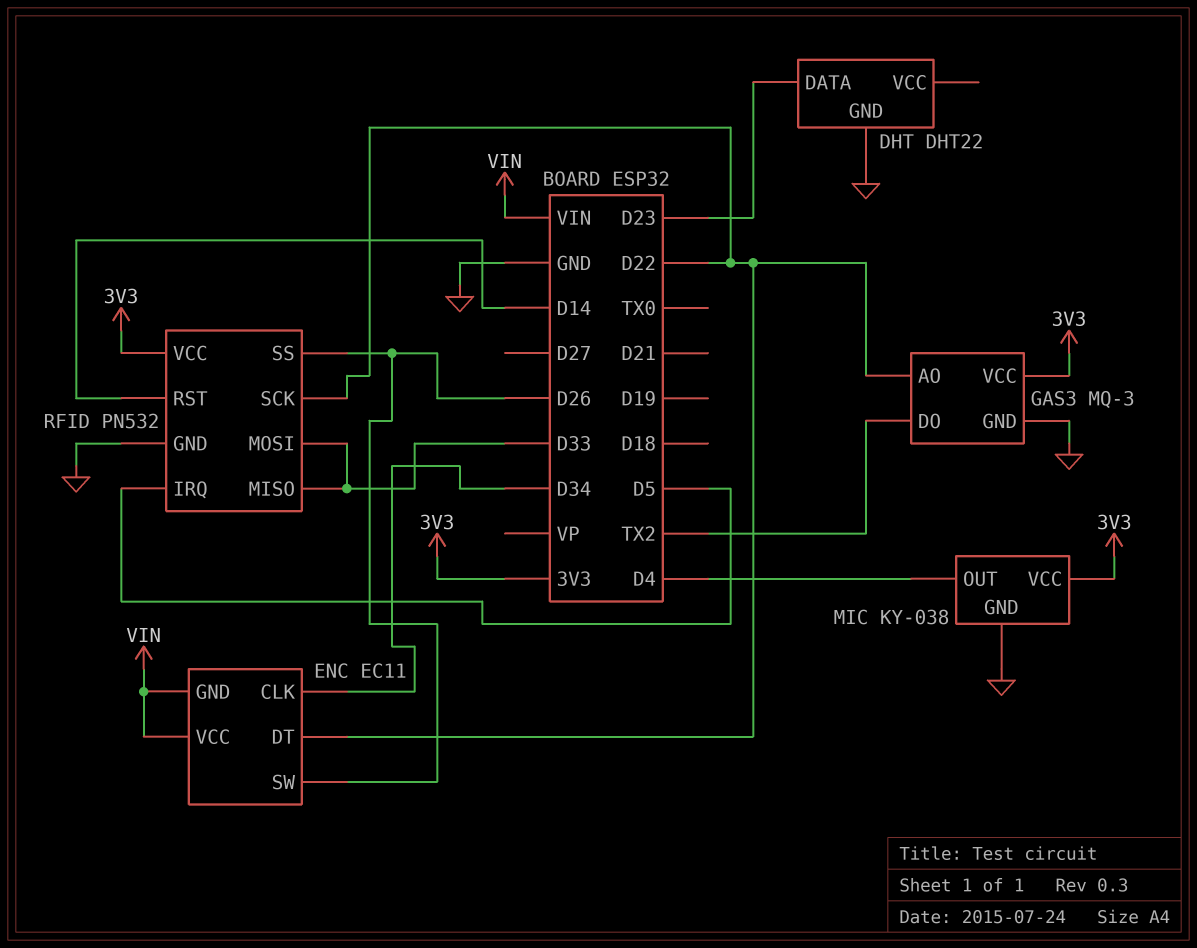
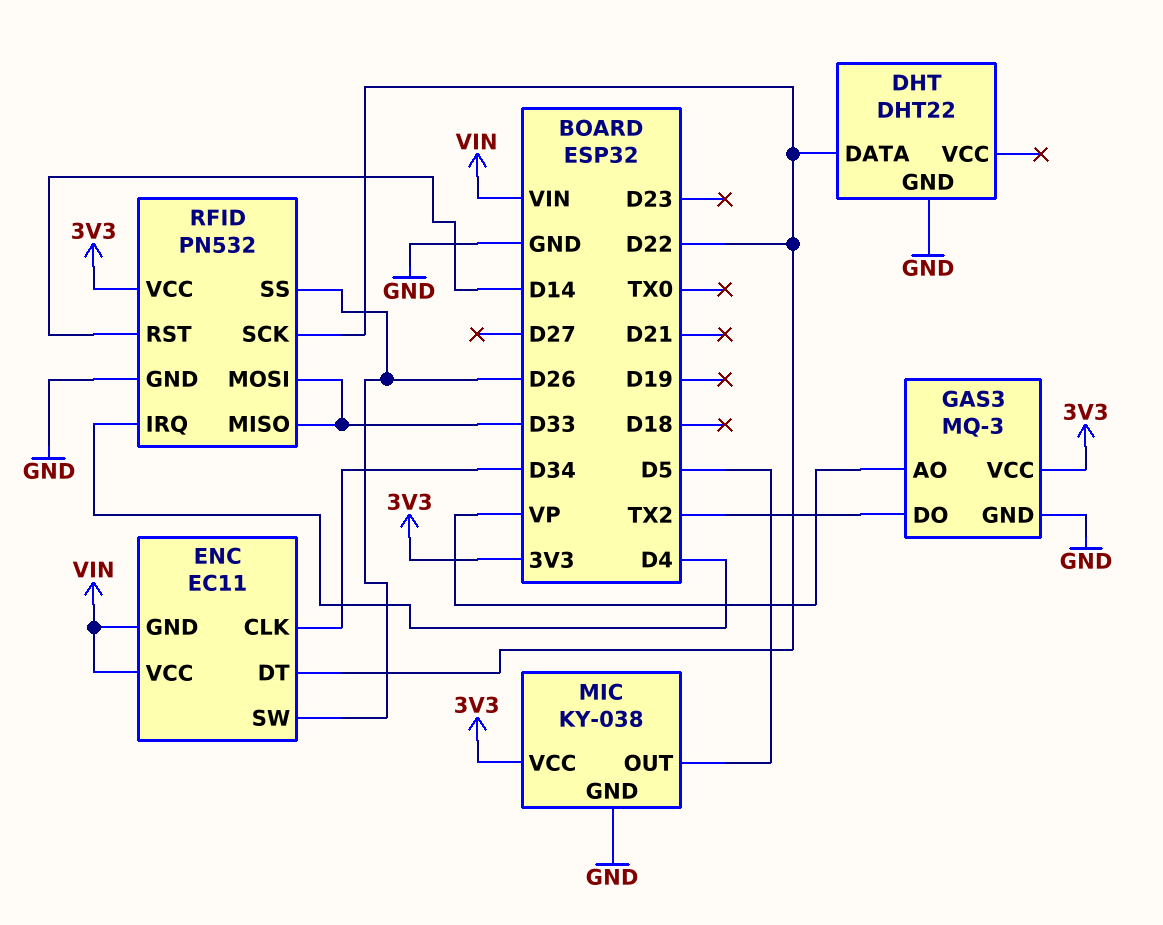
DHT pin DATA: D23 -> D22
GAS3 pin AO: D22 -> VP
MIC pin OUT: D4 -> D5
RFID pin IRQ: D5 -> D4

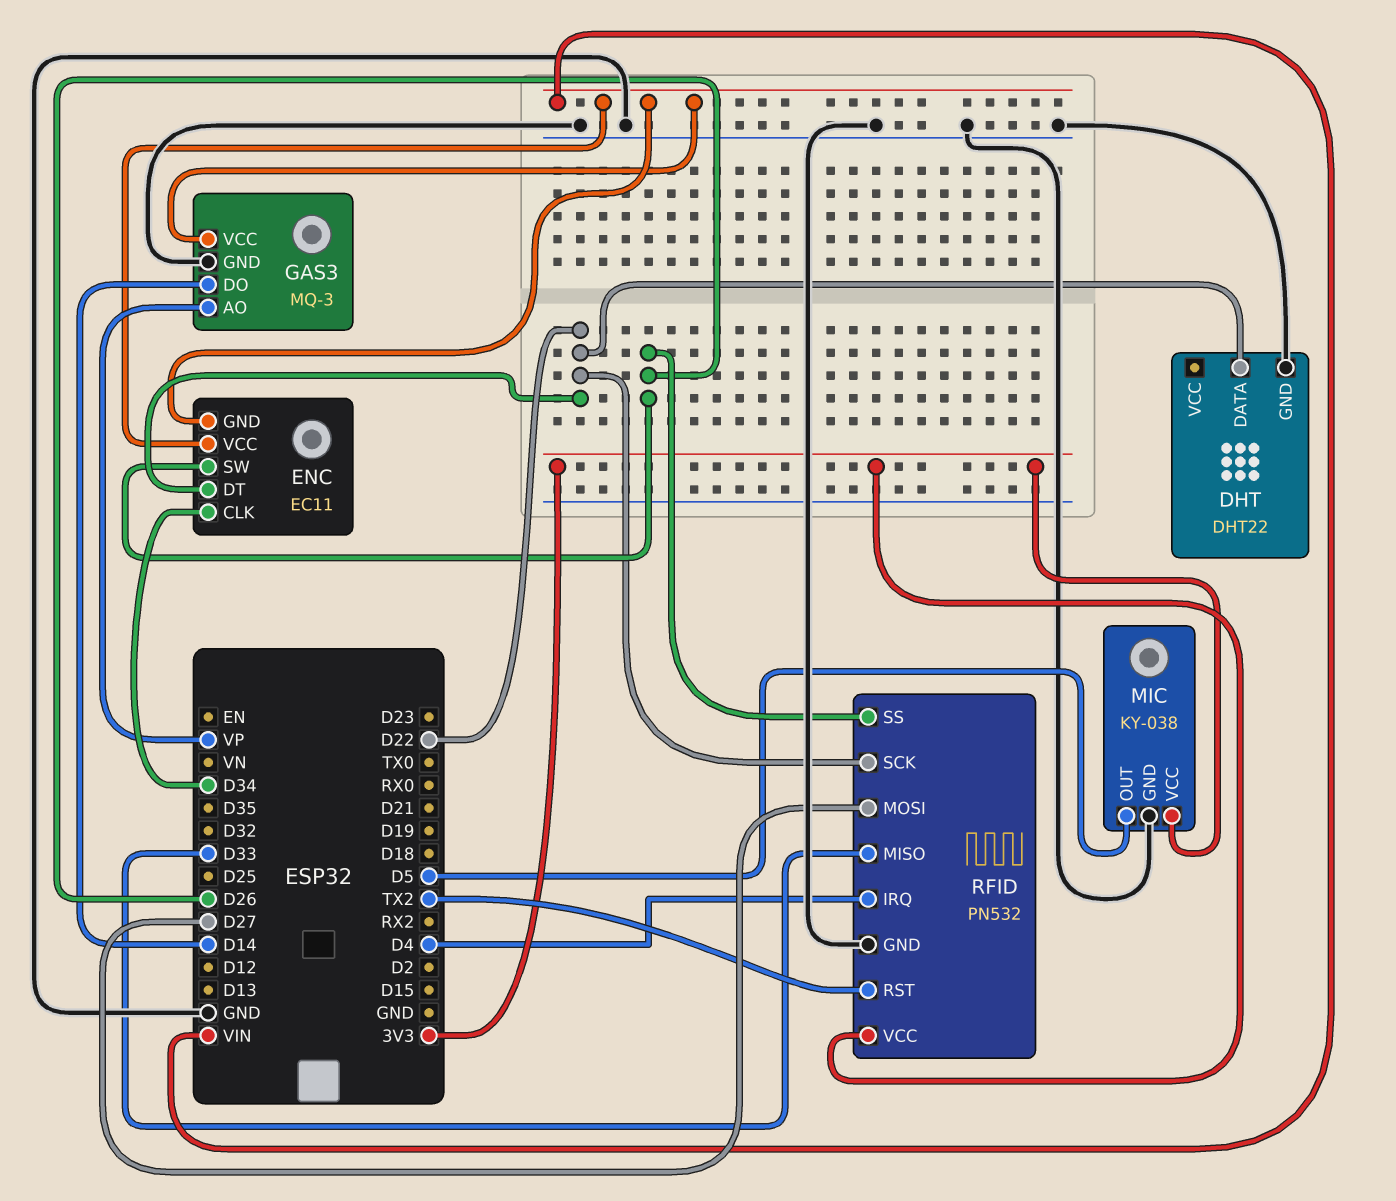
GAS3 pin DO: TX2 -> D14
GAS3 pin VCC: 3V3 -> VIN
RFID pin MOSI: D33 -> D27
RFID pin RST: D14 -> TX2

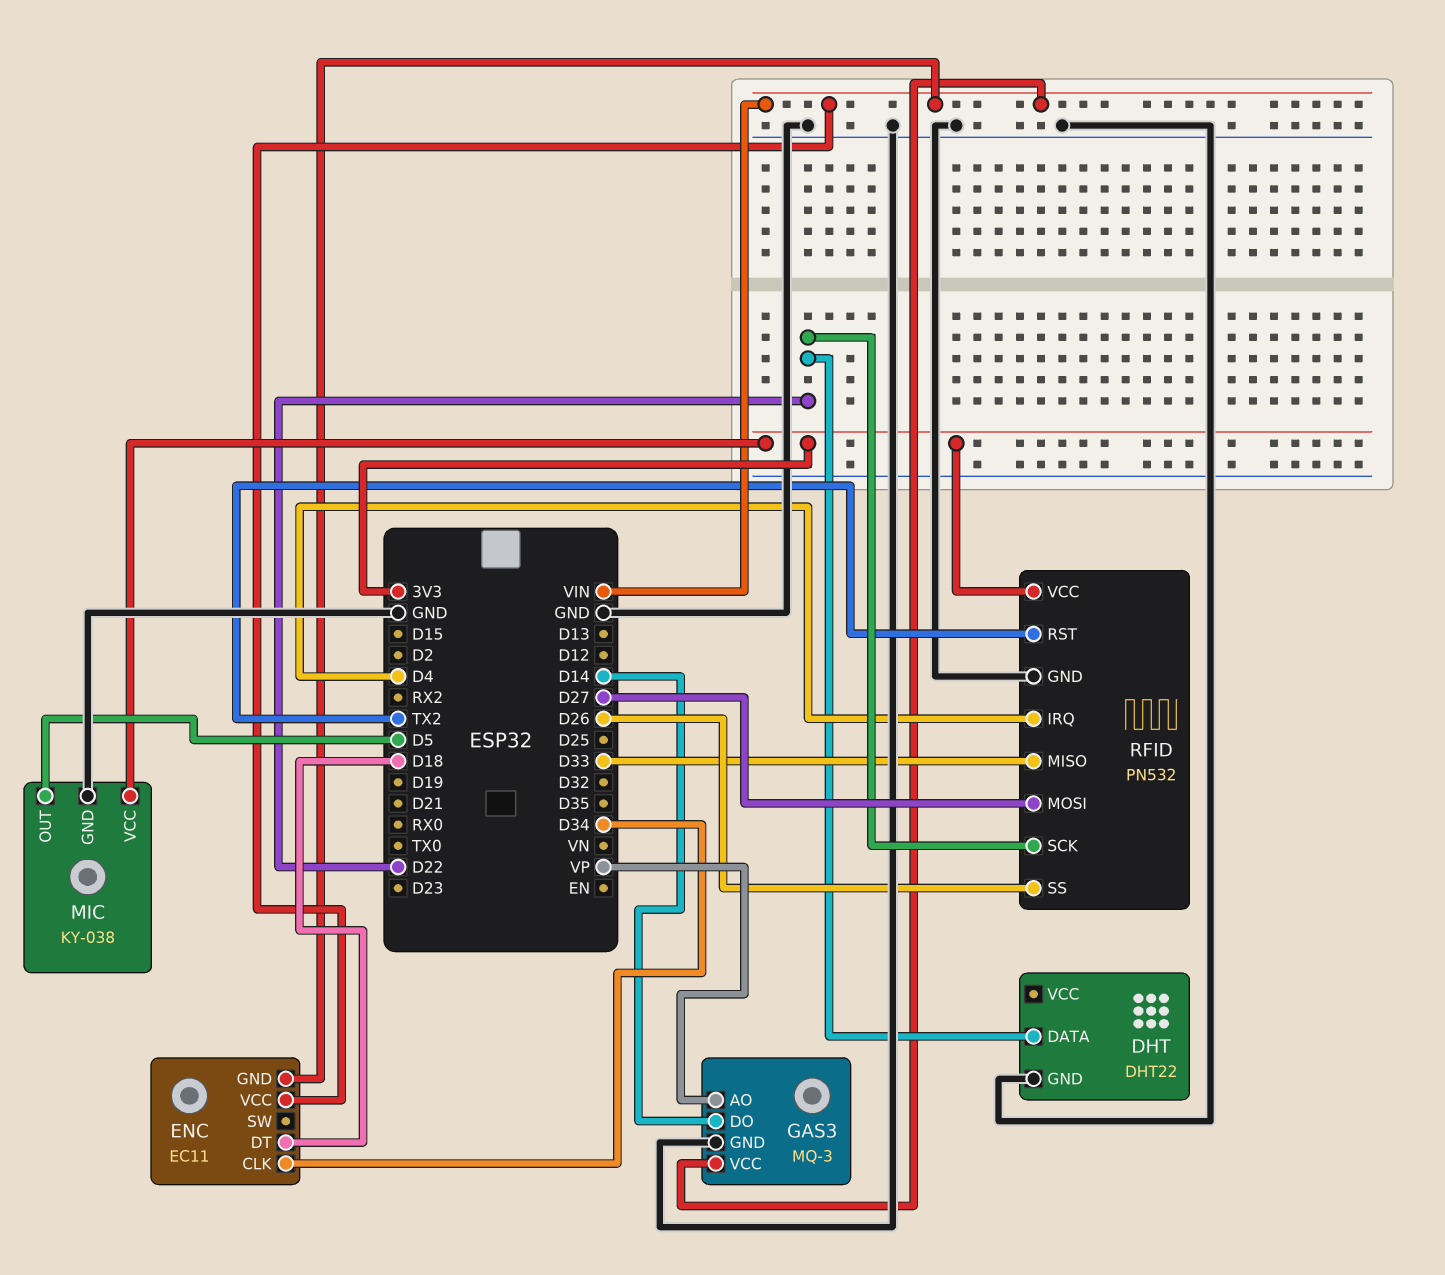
ENC pin DT: D22 -> D18
ENC pin SW: D26 -> none

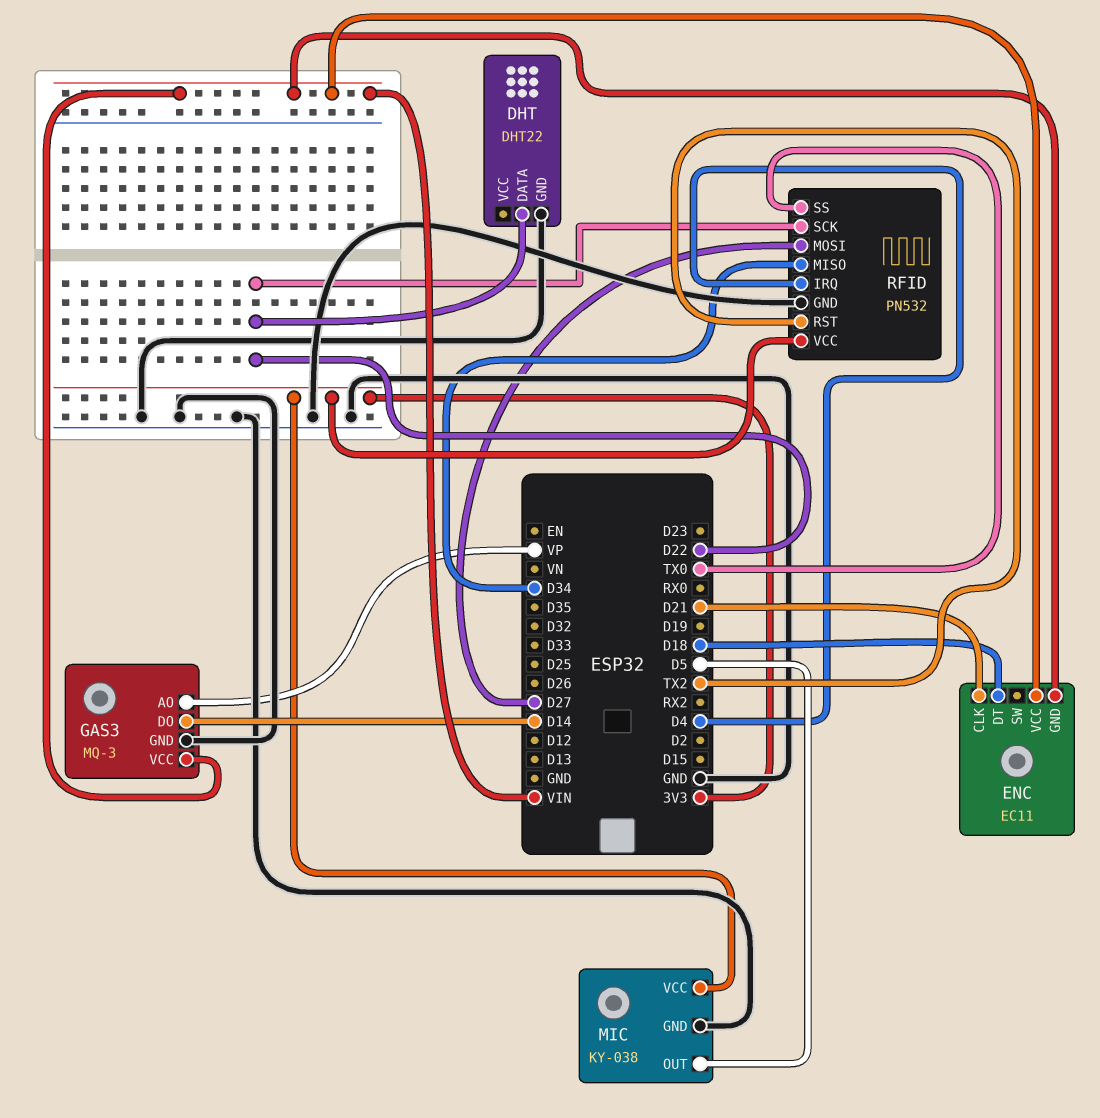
ENC pin CLK: D34 -> D21
RFID pin MISO: D33 -> D34
RFID pin SS: D26 -> TX0

